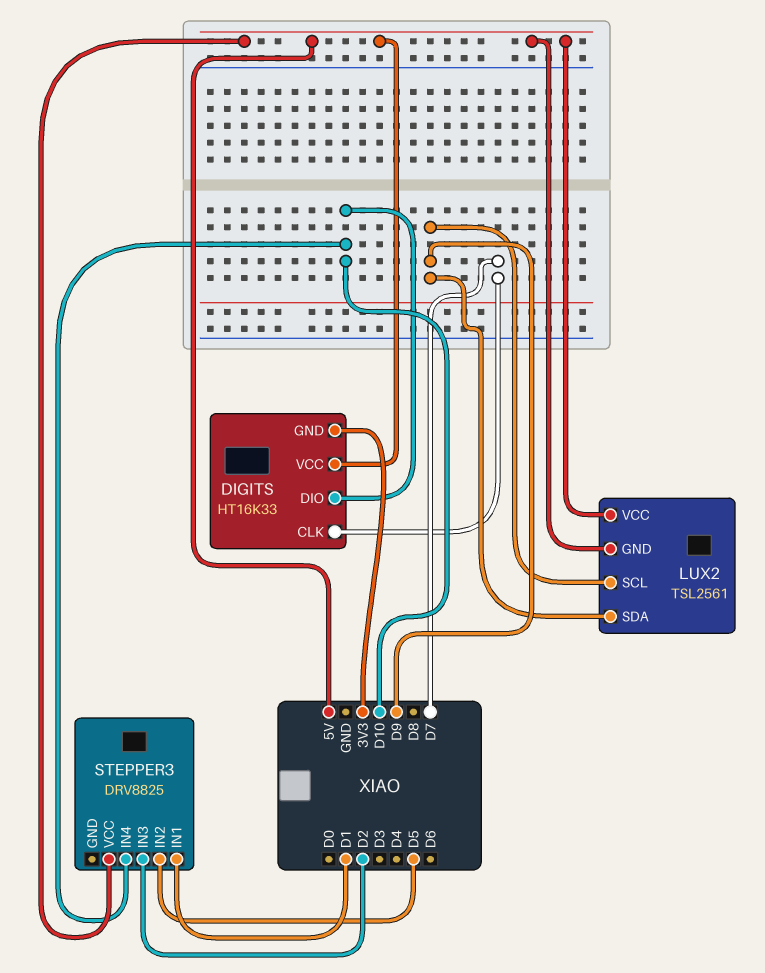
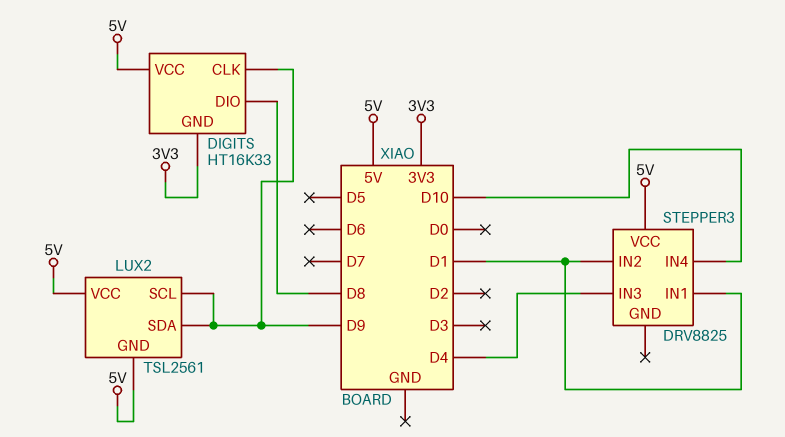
DIGITS pin CLK: D7 -> D9
DIGITS pin DIO: D10 -> D8
STEPPER3 pin IN2: D5 -> D1
STEPPER3 pin IN3: D2 -> D4

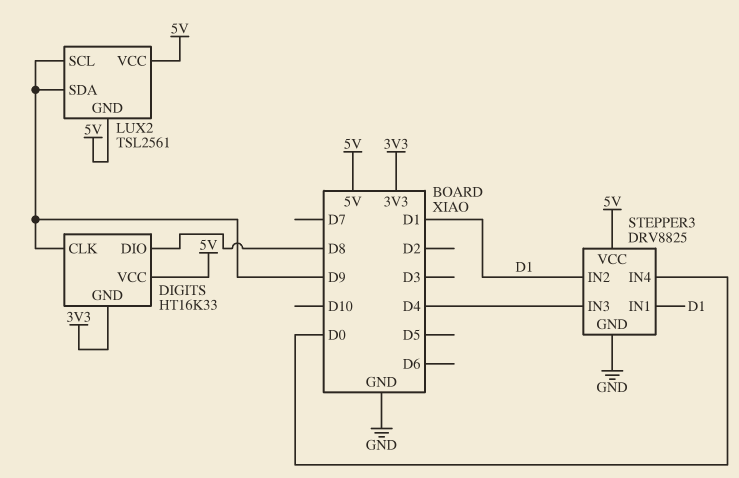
STEPPER3 pin GND: none -> GND
STEPPER3 pin IN4: D10 -> D0

